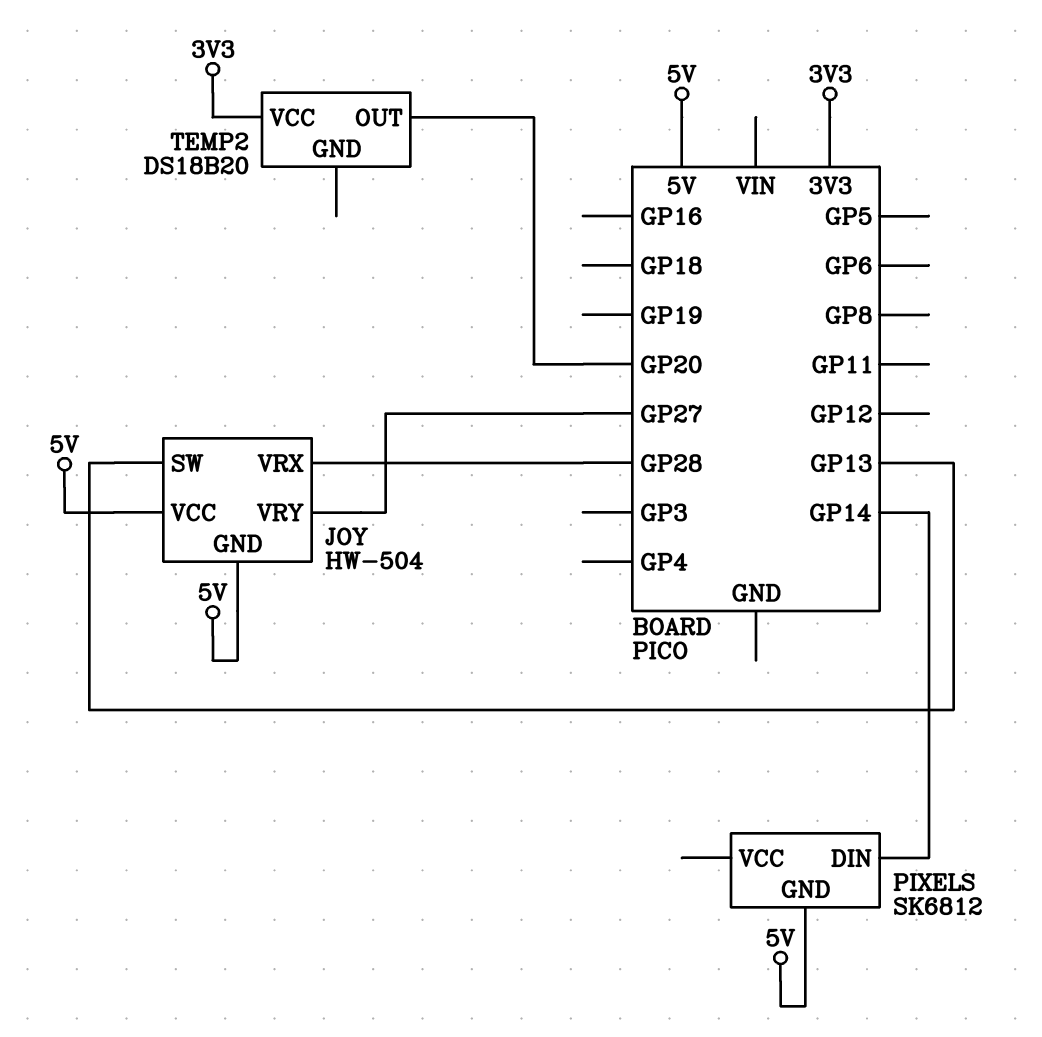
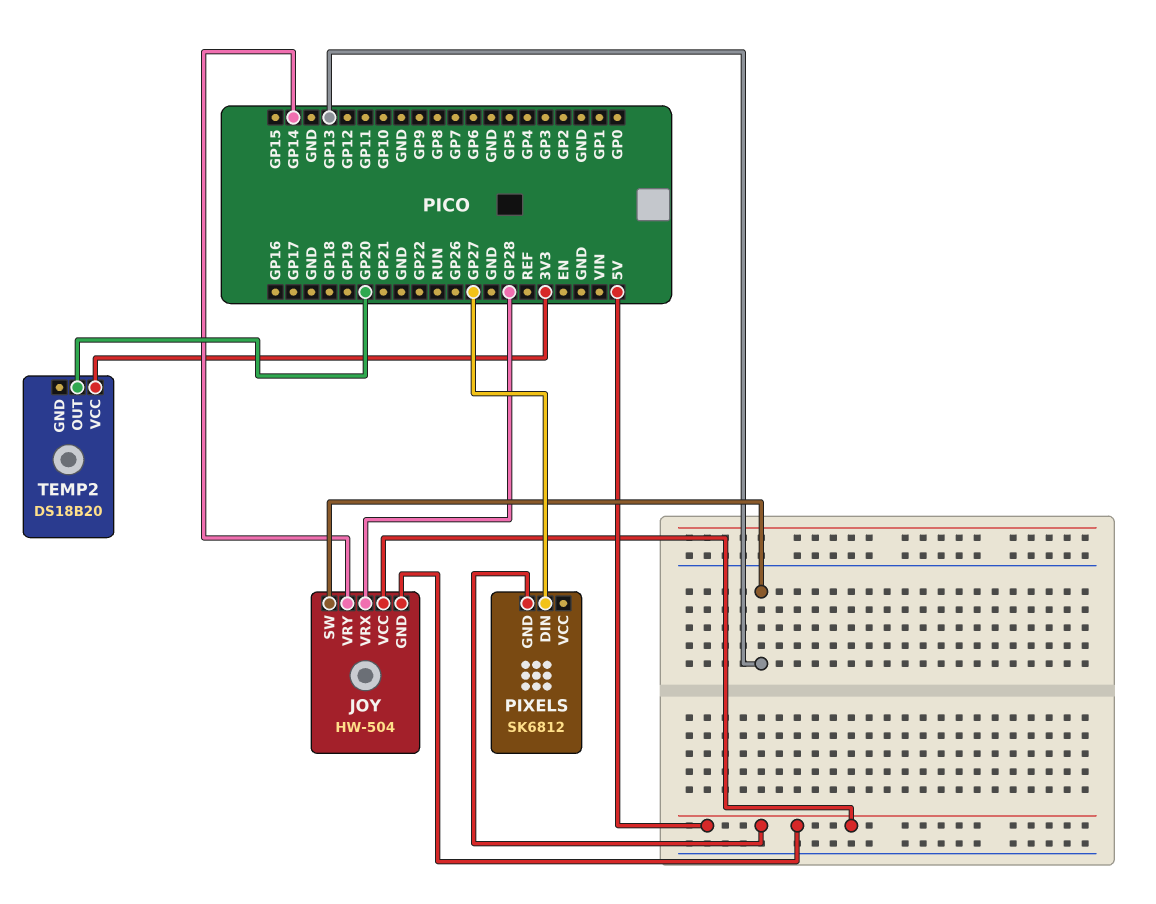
JOY pin VRY: GP27 -> GP14
PIXELS pin DIN: GP14 -> GP27

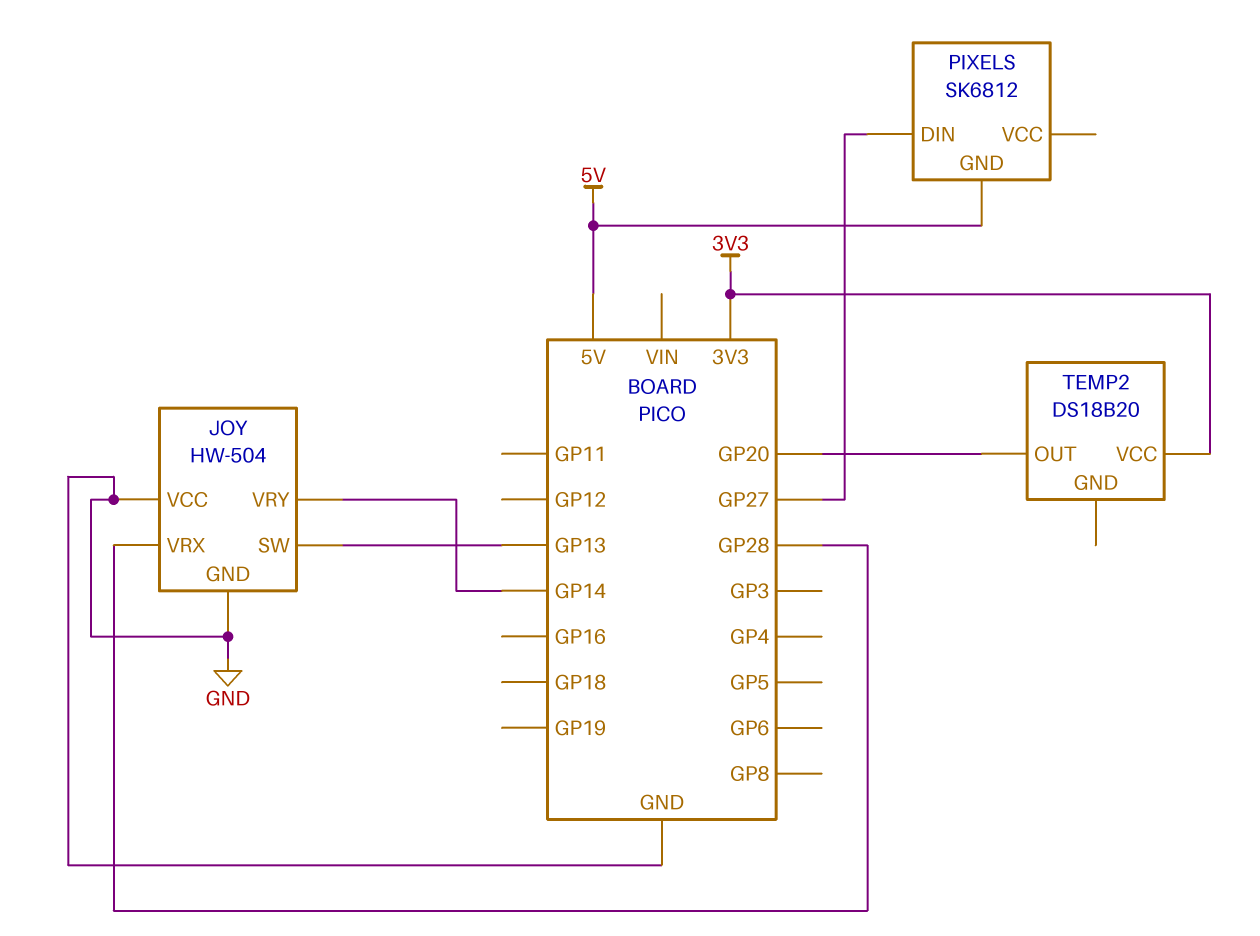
JOY pin GND: 5V -> GND
JOY pin VCC: 5V -> GND

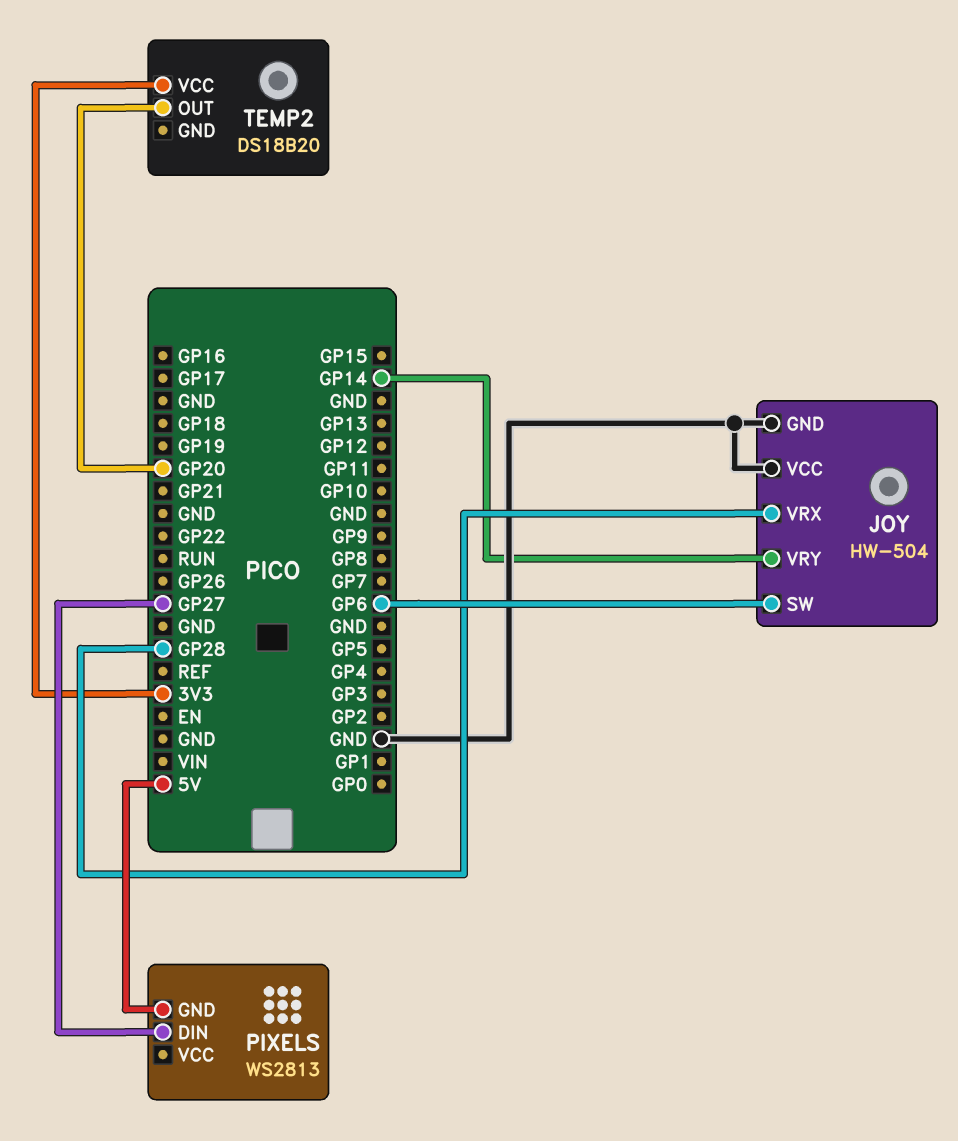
JOY pin SW: GP13 -> GP6
PIXELS: SK6812 -> WS2813

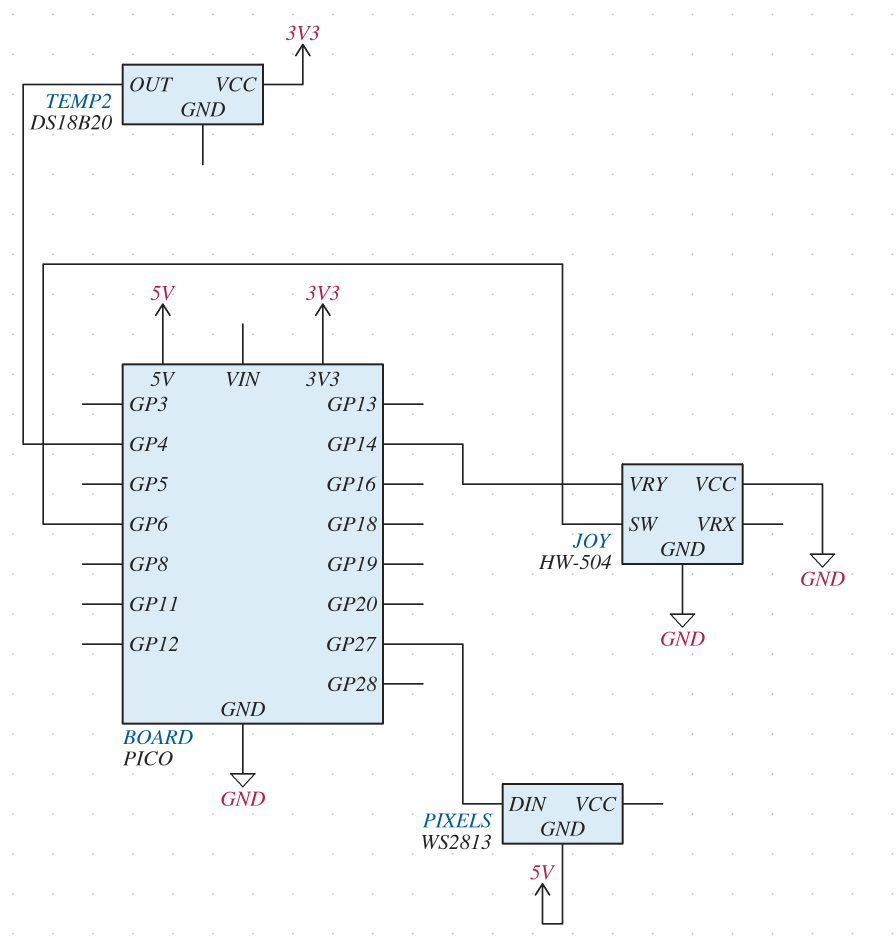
JOY pin VRX: GP28 -> none
TEMP2 pin OUT: GP20 -> GP4

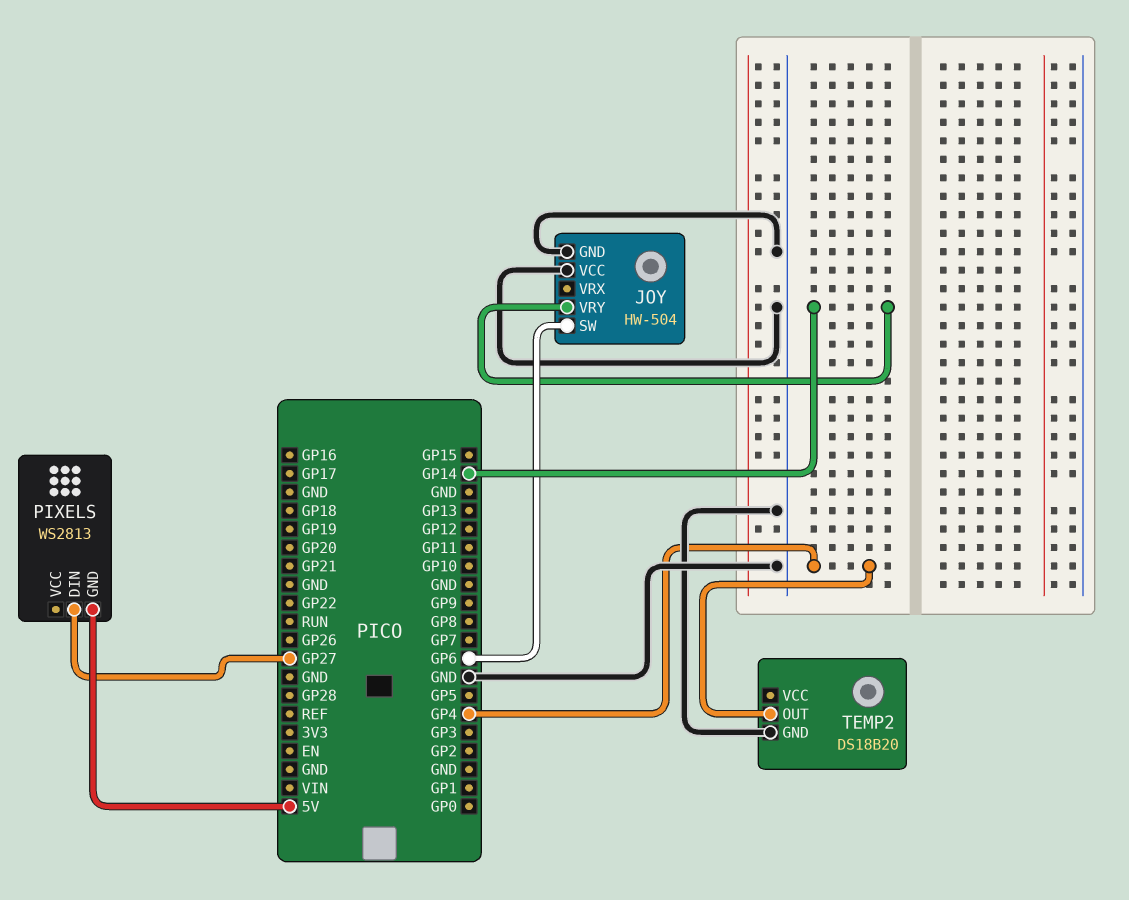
TEMP2 pin GND: none -> GND
TEMP2 pin VCC: 3V3 -> none

